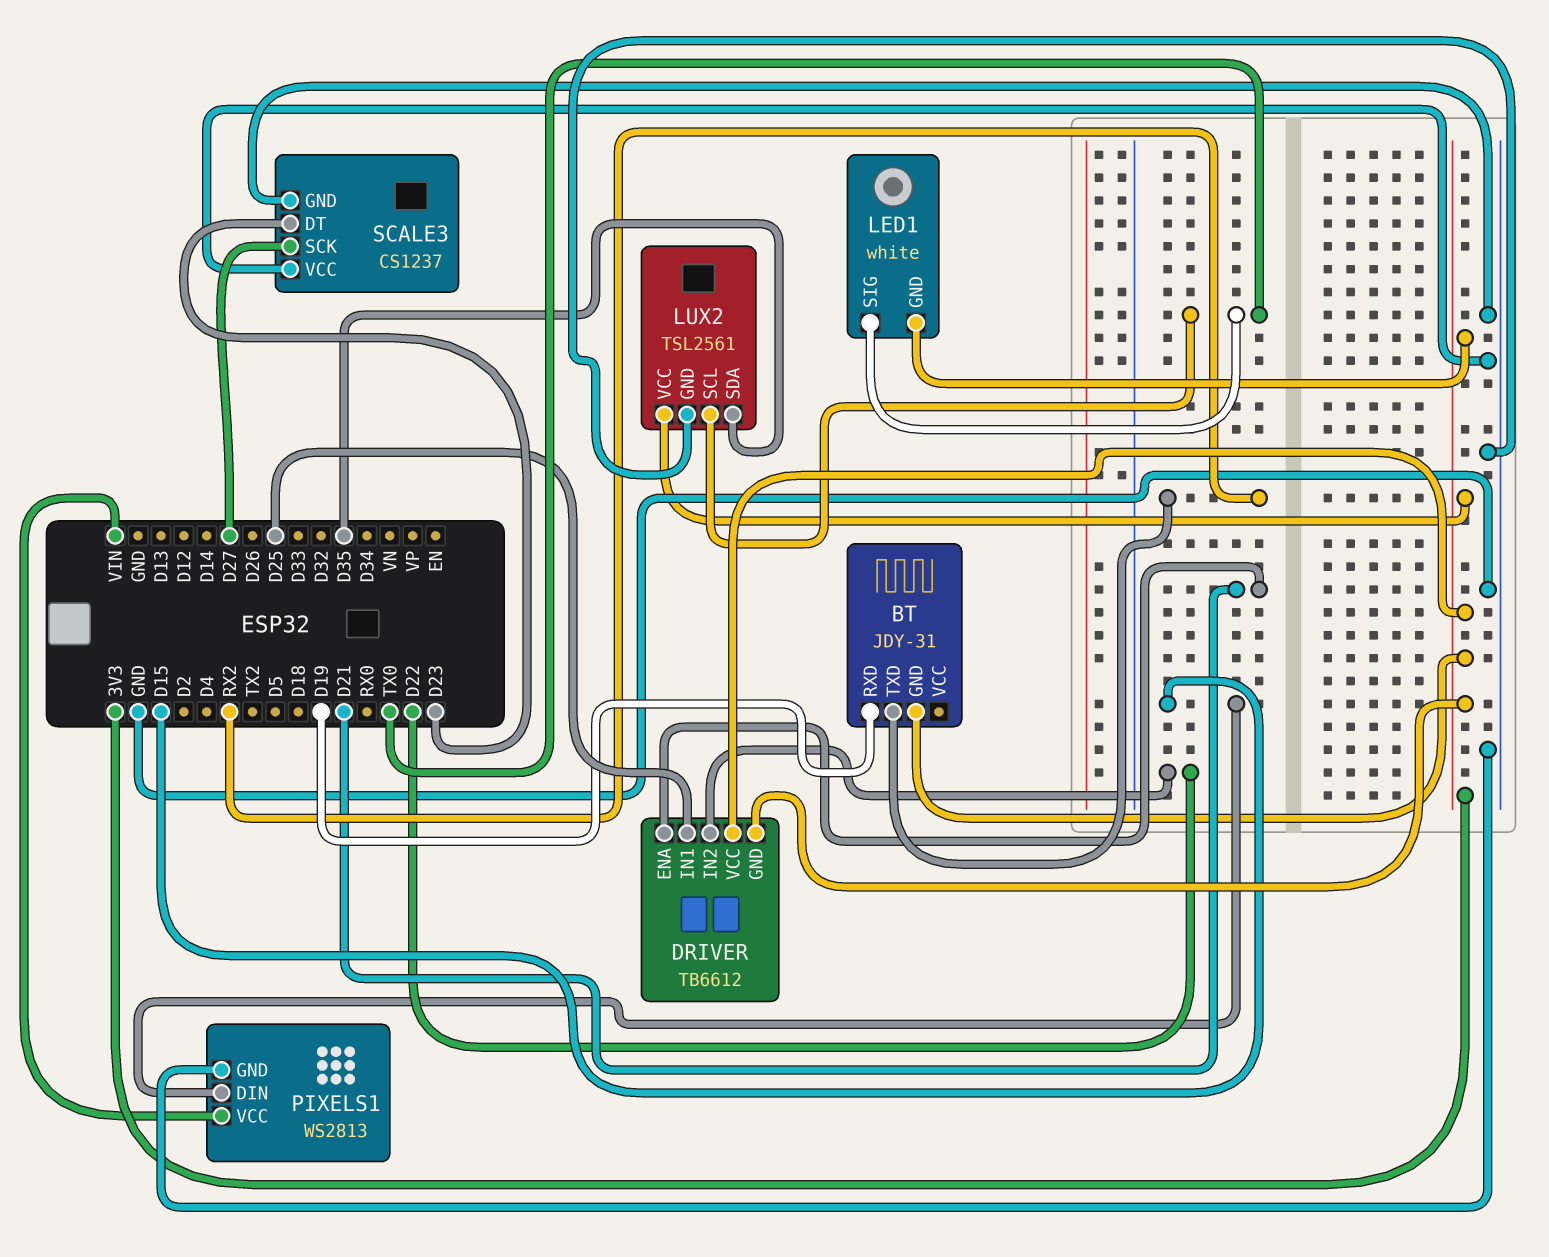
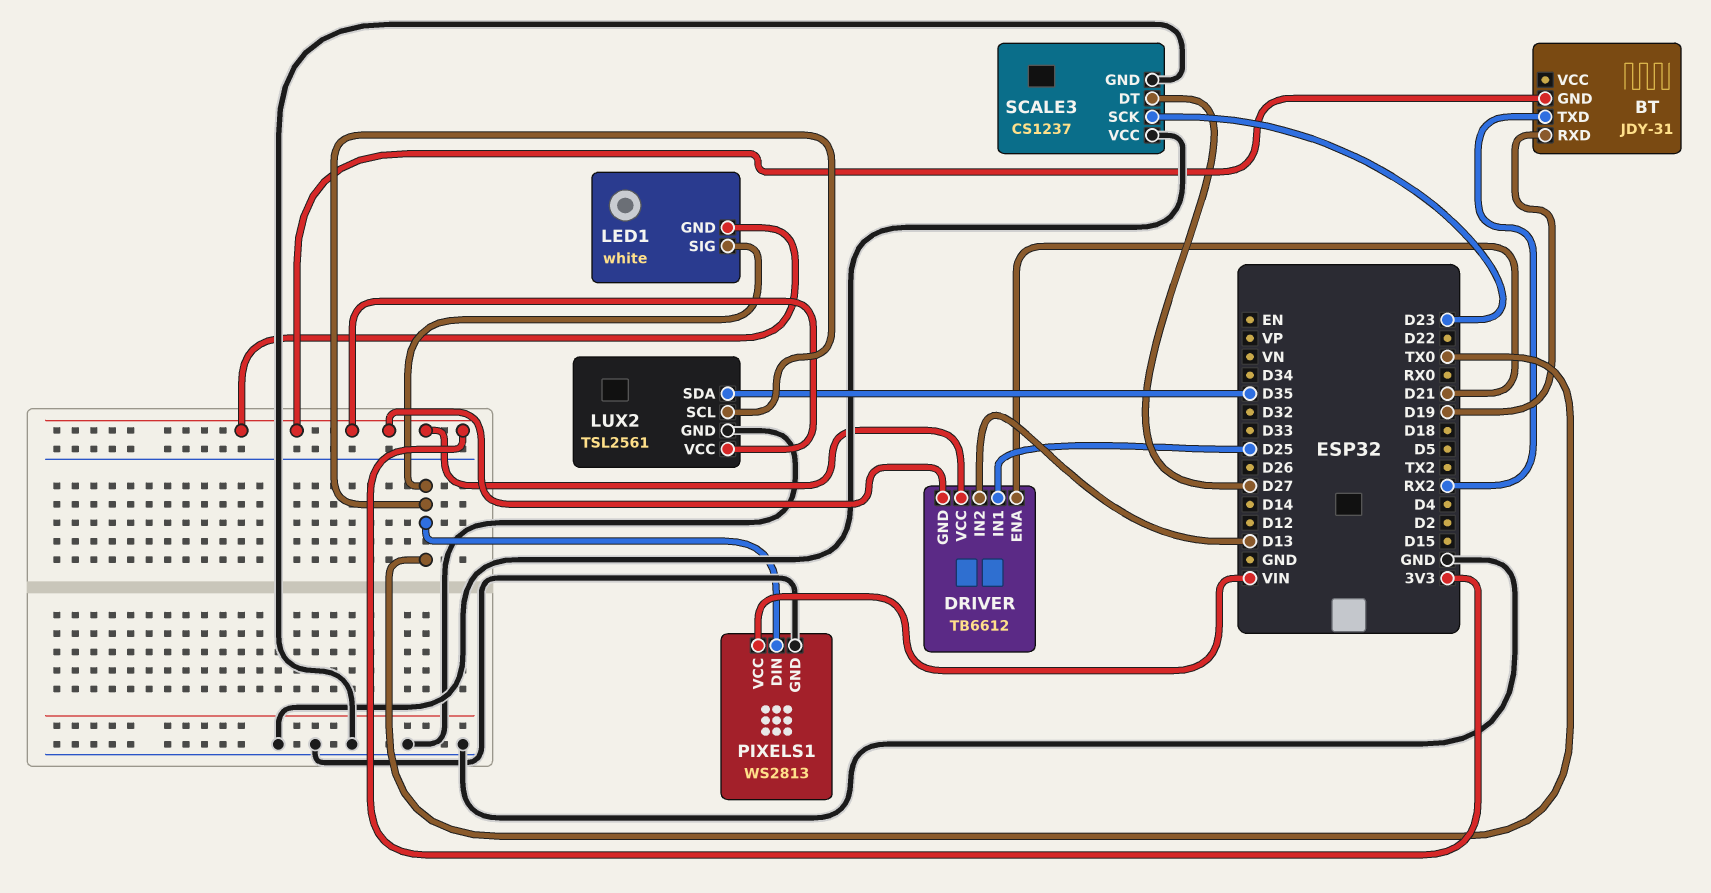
DRIVER pin IN2: D22 -> D13
PIXELS1 pin DIN: D15 -> TX0
SCALE3 pin DT: D23 -> D27
SCALE3 pin SCK: D27 -> D23

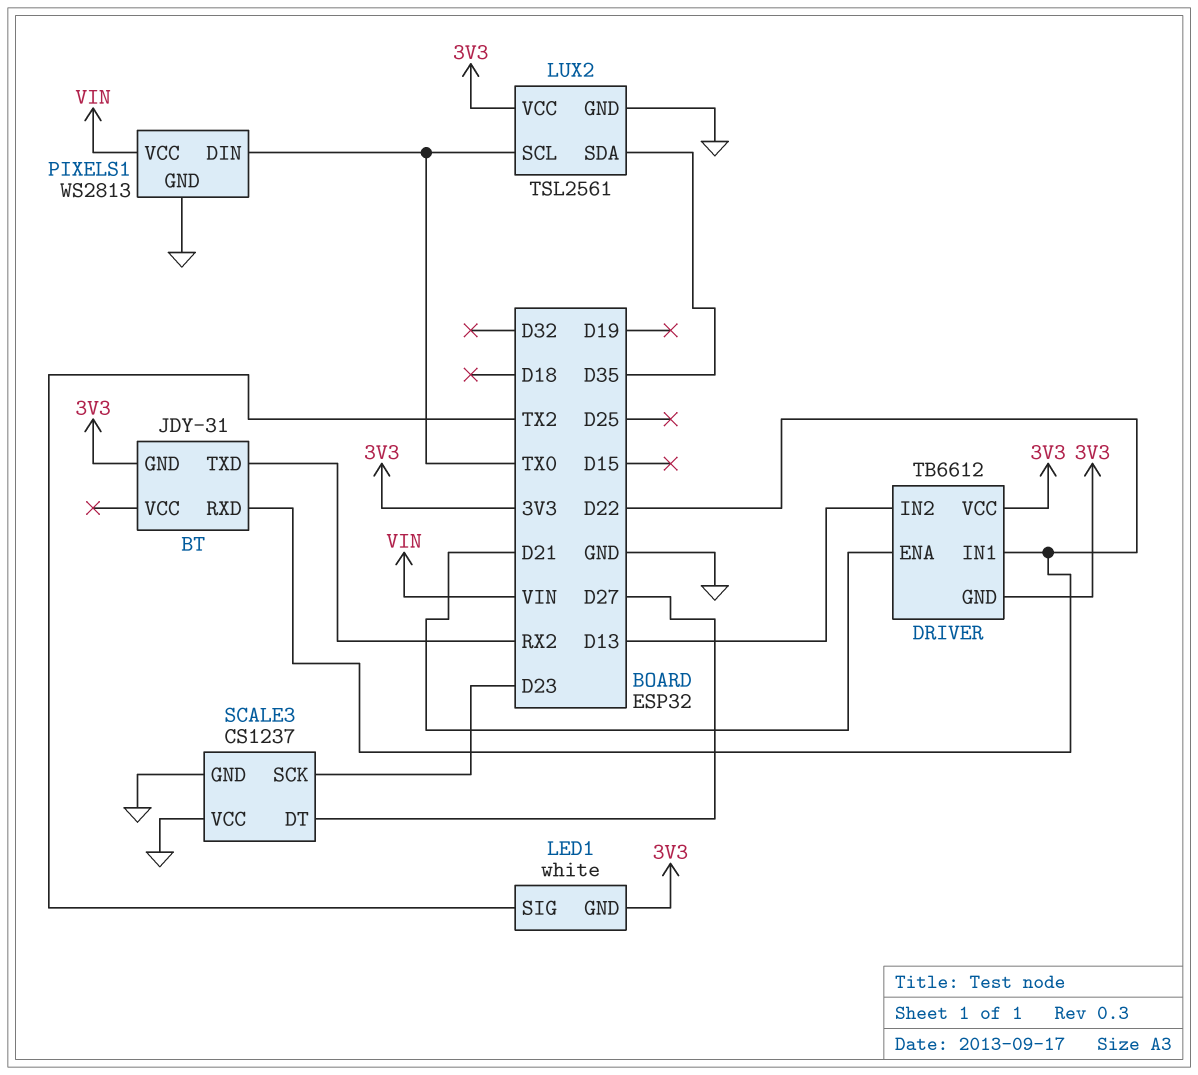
BT pin RXD: D19 -> D22
DRIVER pin IN1: D25 -> D22
LED1 pin SIG: TX0 -> TX2

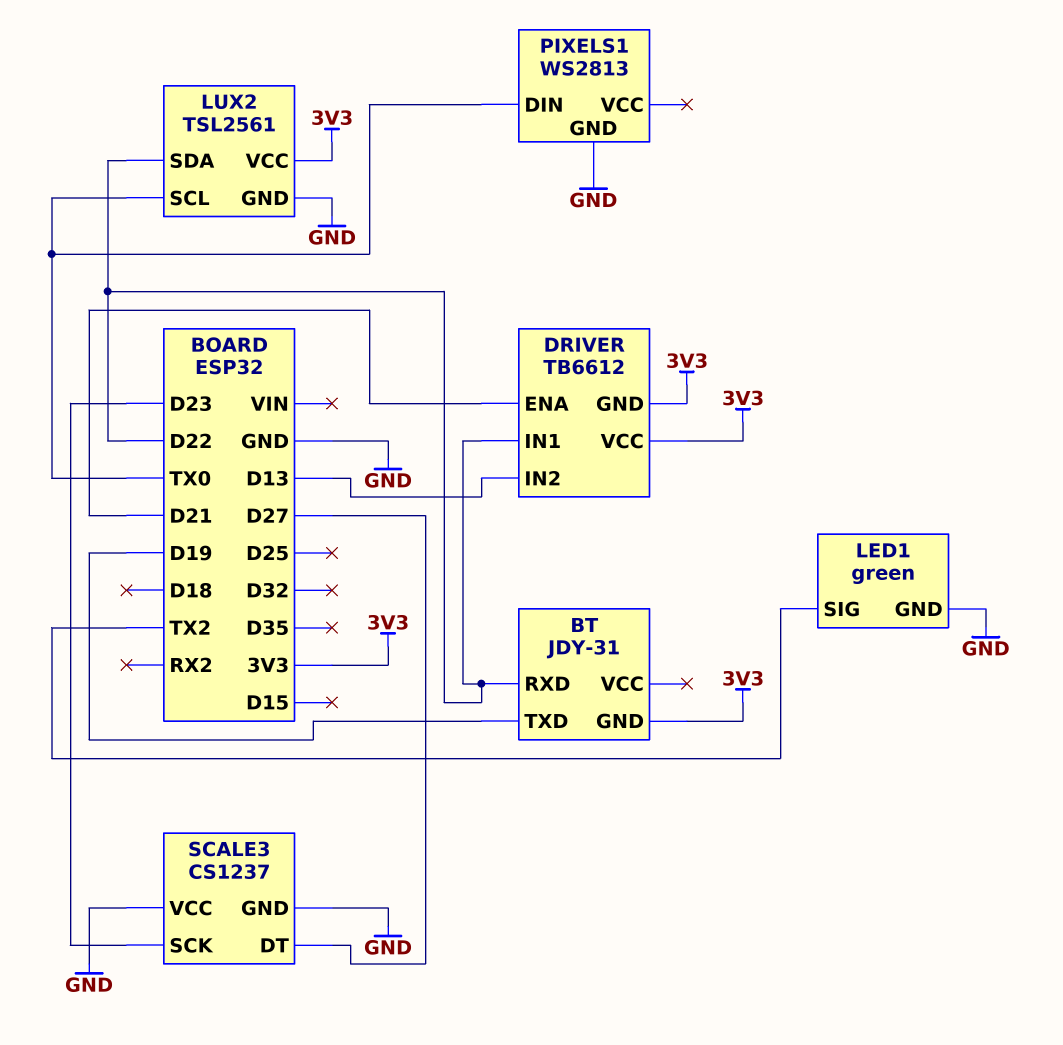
BT pin TXD: RX2 -> D19
LED1: white -> green
LED1 pin GND: 3V3 -> GND
LUX2 pin SDA: D35 -> D22
PIXELS1 pin VCC: VIN -> none

